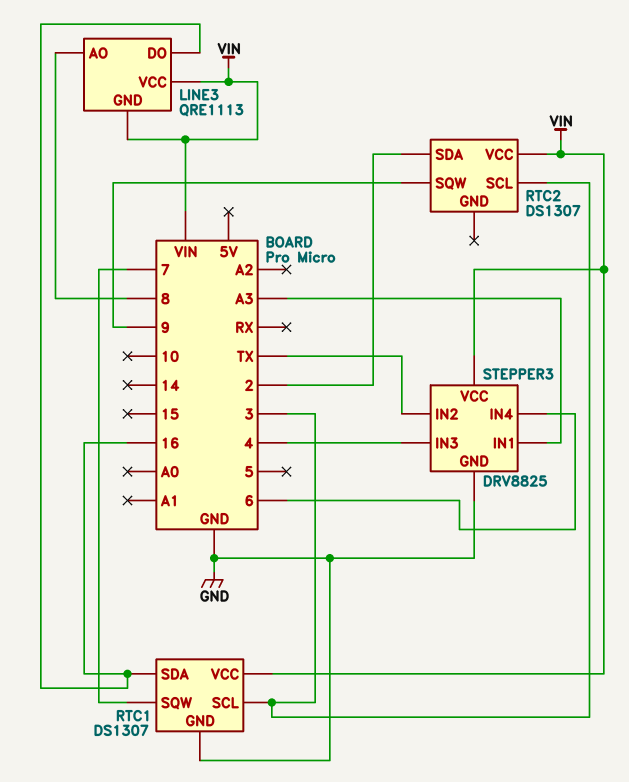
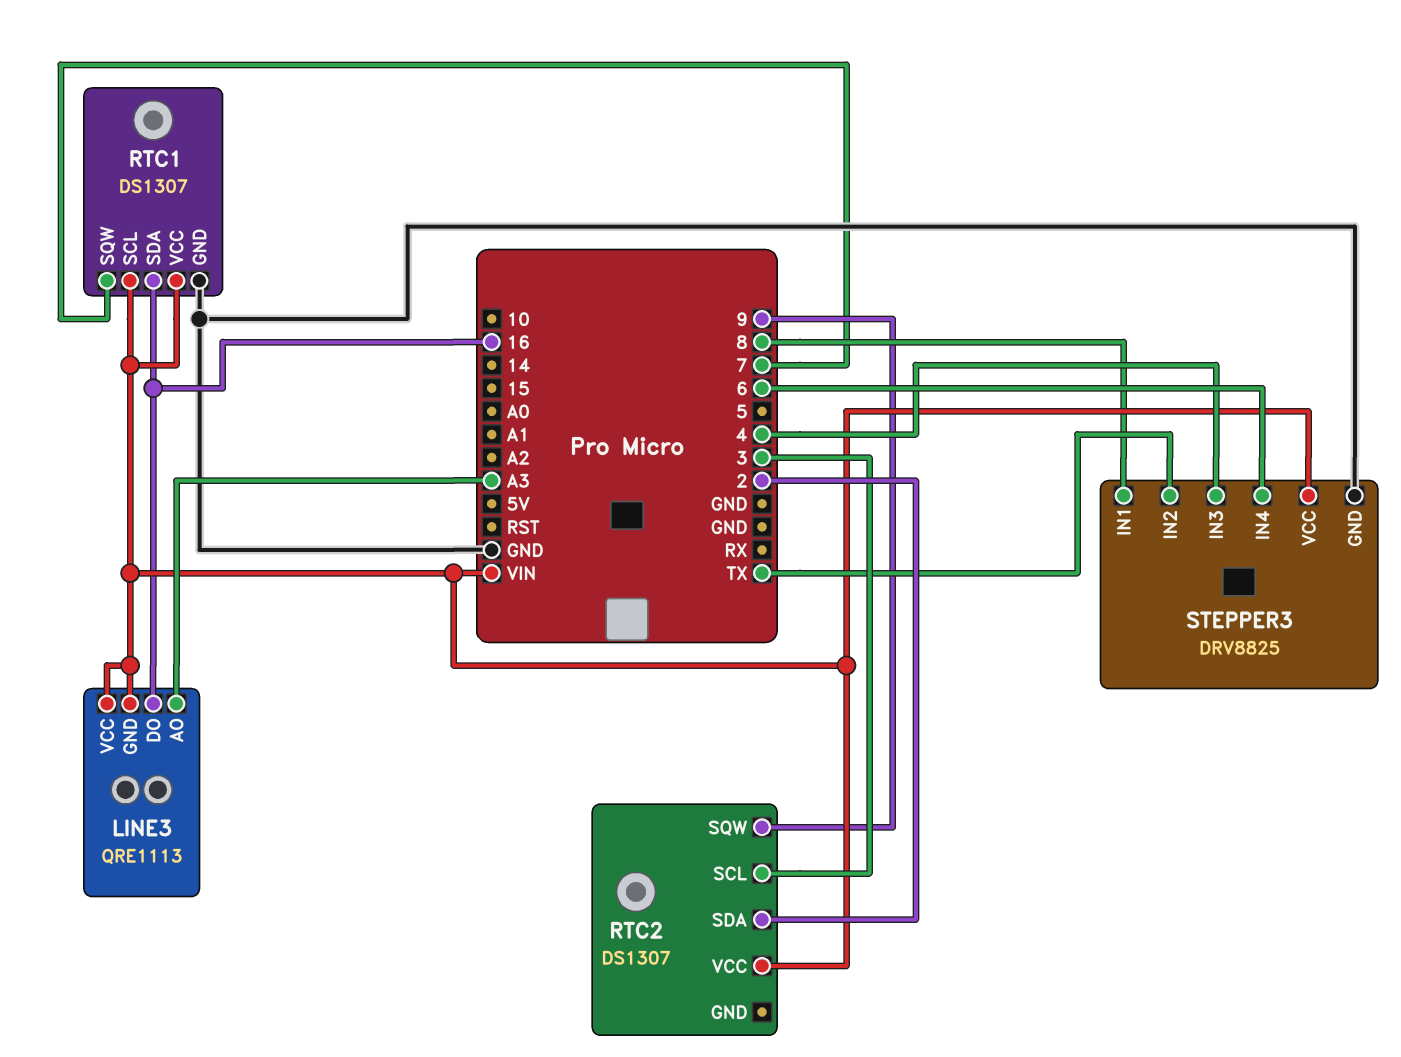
LINE3 pin AO: 8 -> A3
RTC1 pin SCL: 3 -> VIN
STEPPER3 pin IN1: A3 -> 8

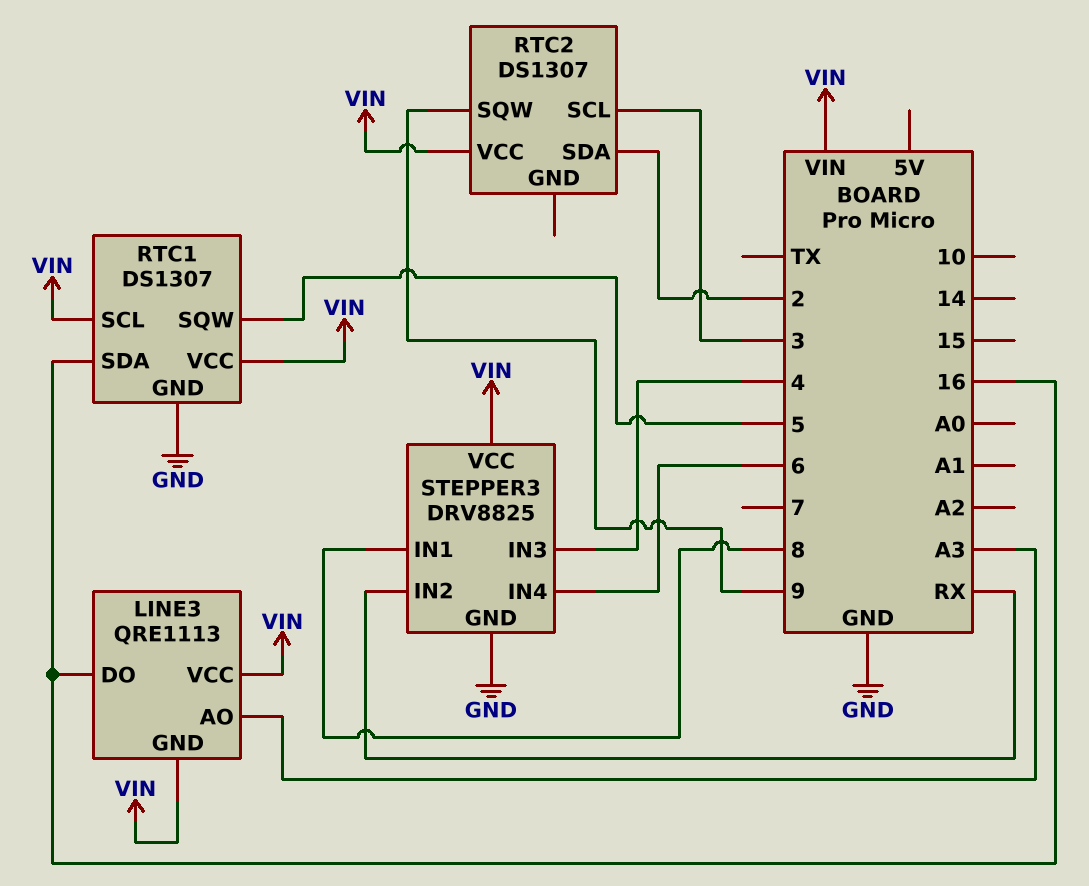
RTC1 pin SQW: 7 -> 5
STEPPER3 pin IN2: TX -> RX

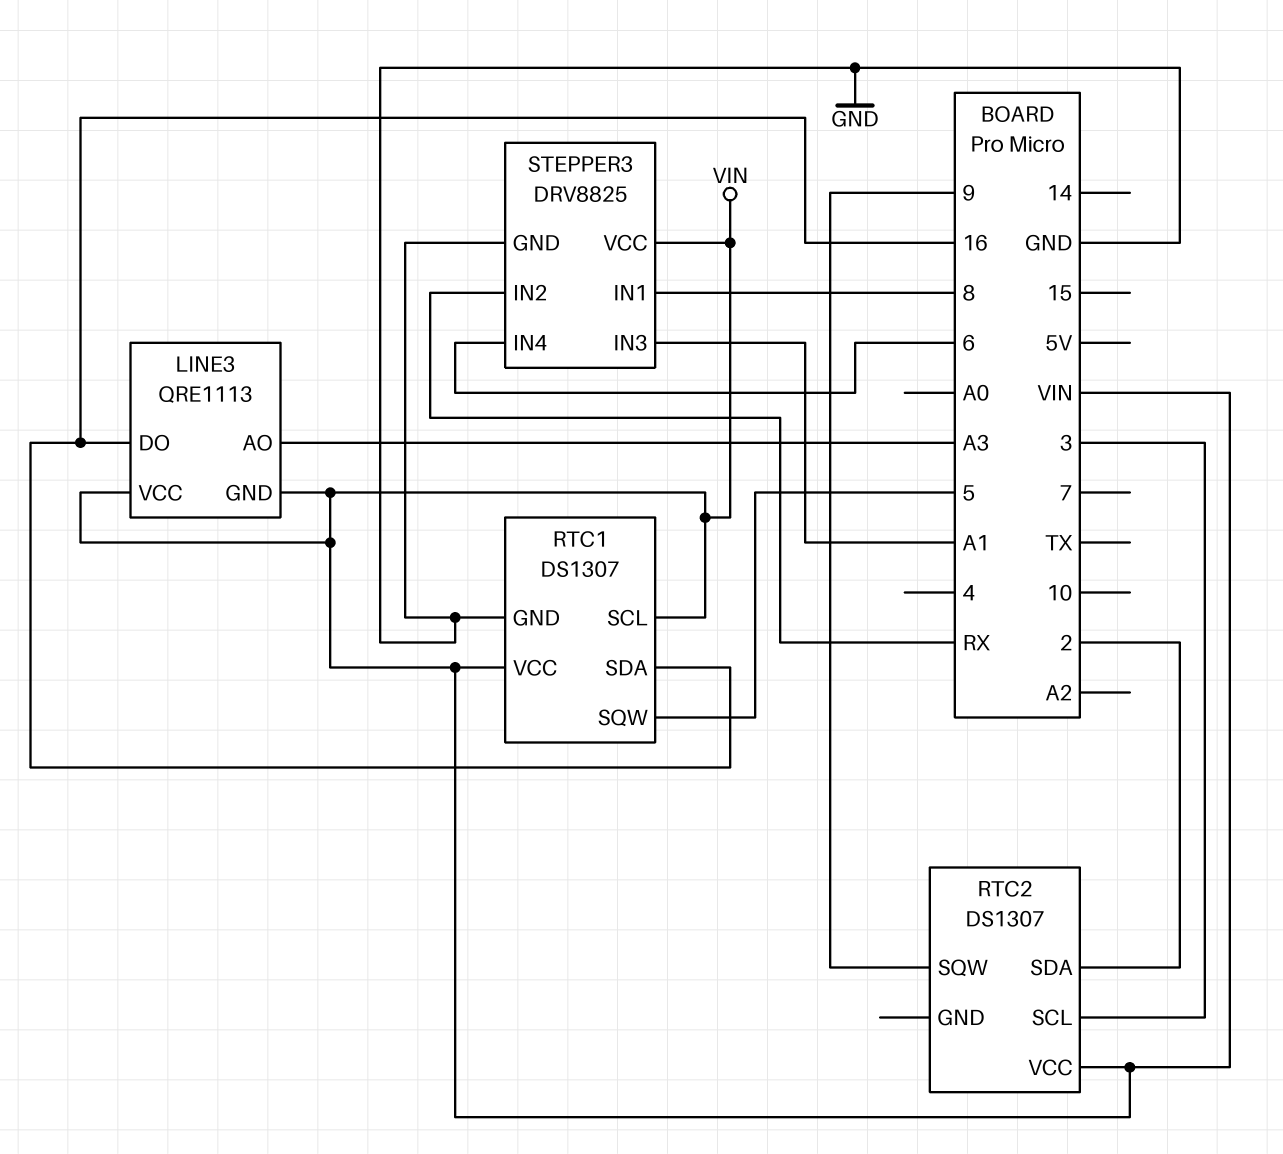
STEPPER3 pin IN3: 4 -> A1

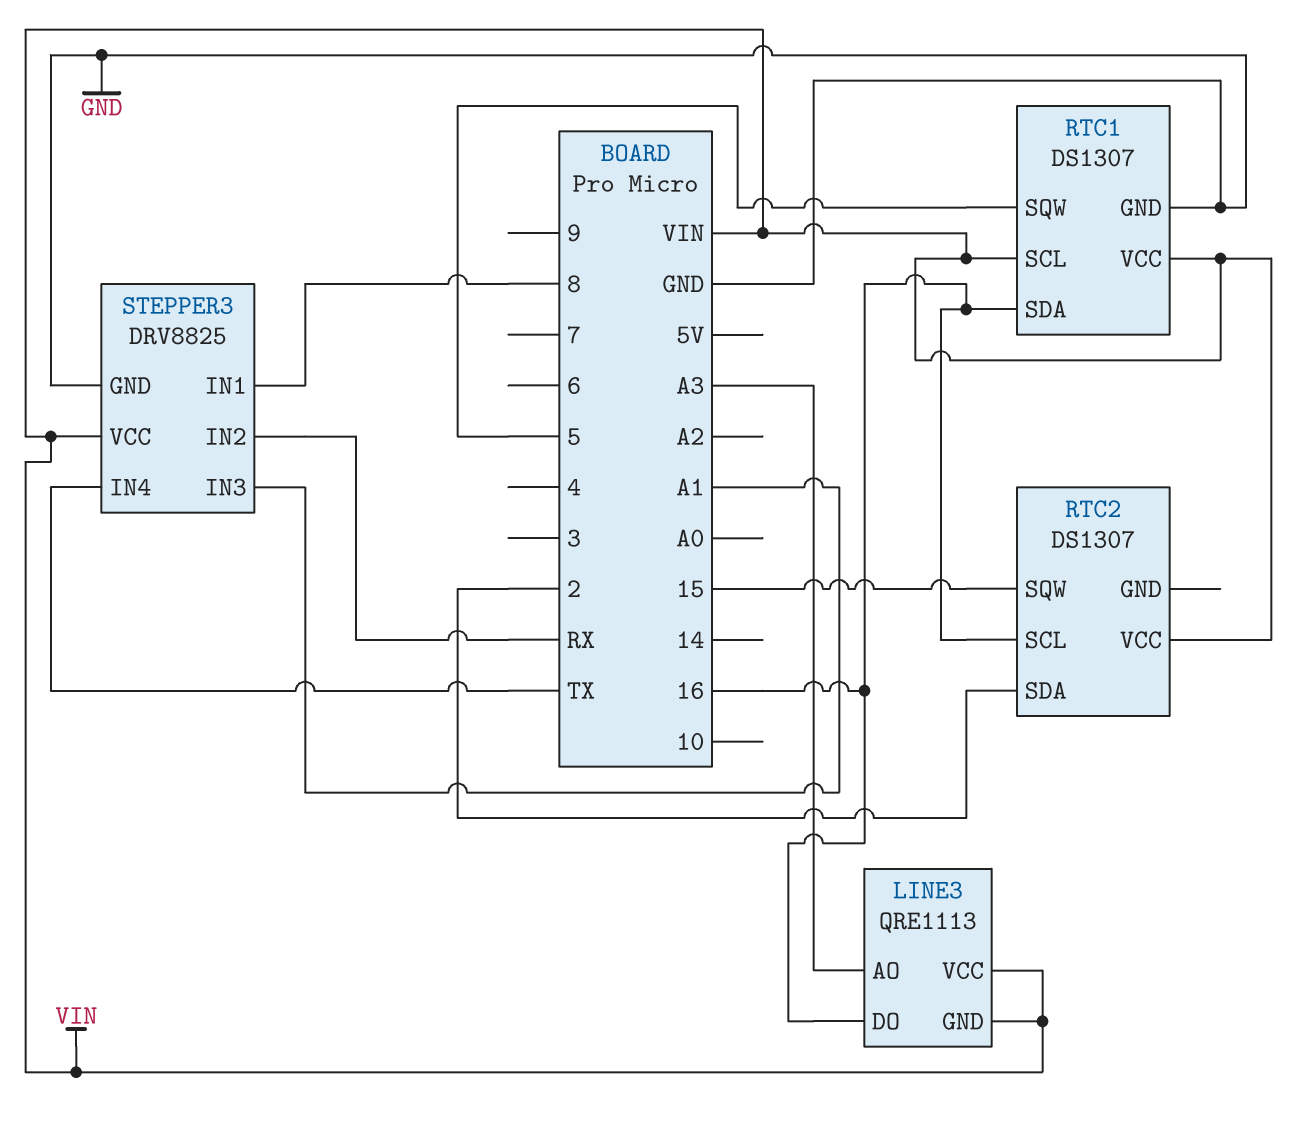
RTC2 pin SCL: 3 -> 16
RTC2 pin SQW: 9 -> 15
STEPPER3 pin IN4: 6 -> TX

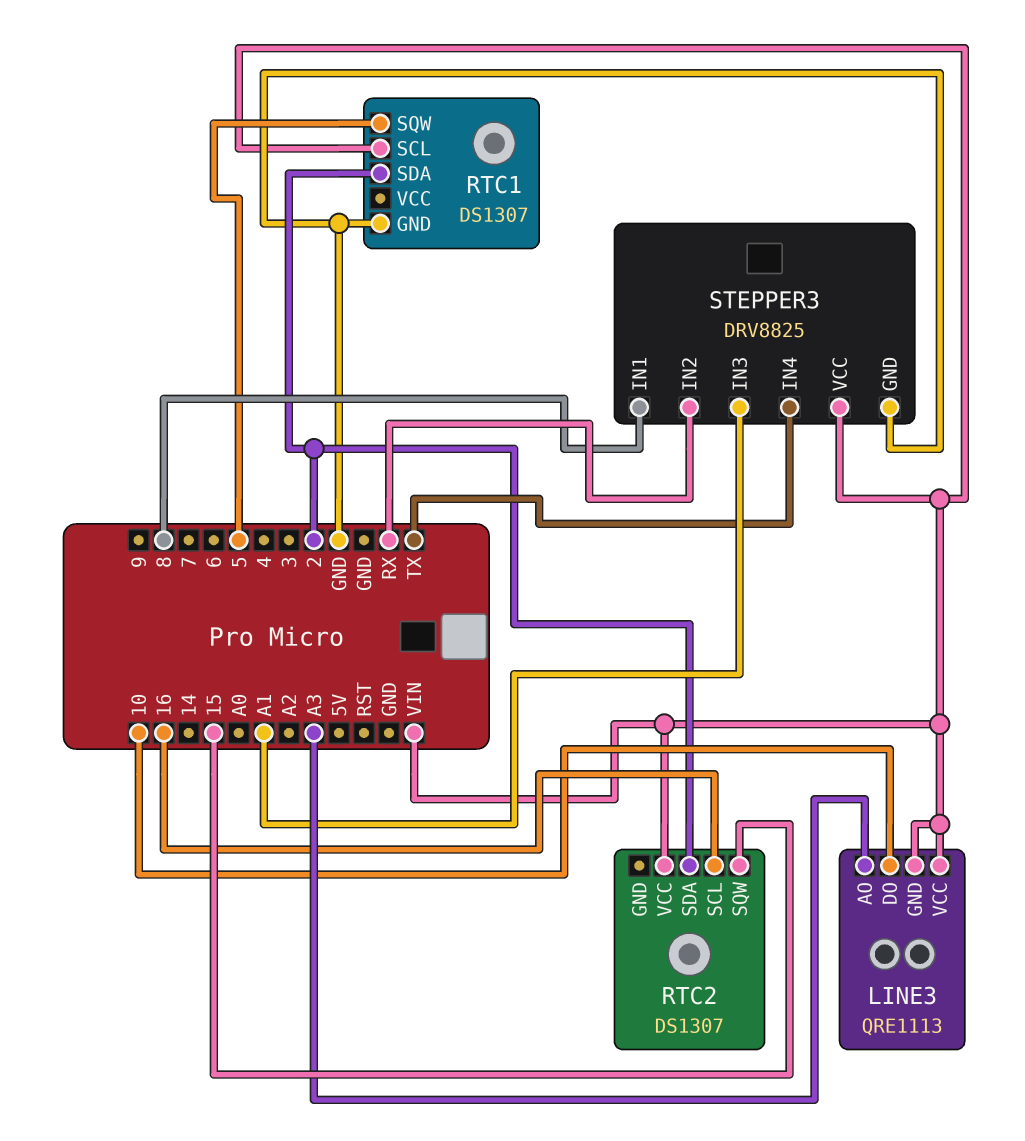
LINE3 pin DO: 16 -> 10
RTC1 pin SDA: 16 -> 2
RTC1 pin VCC: VIN -> none

